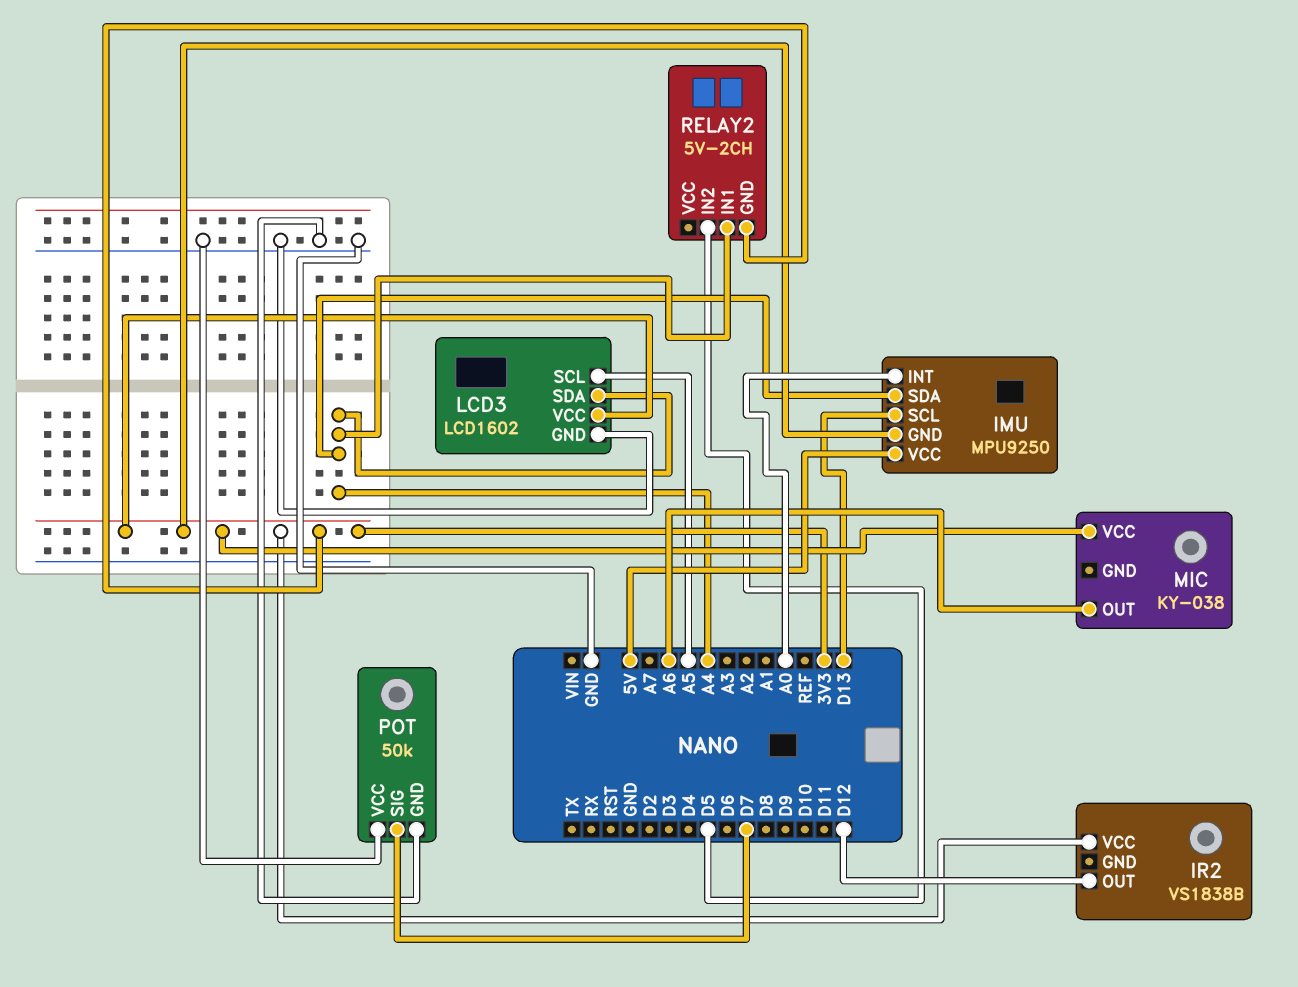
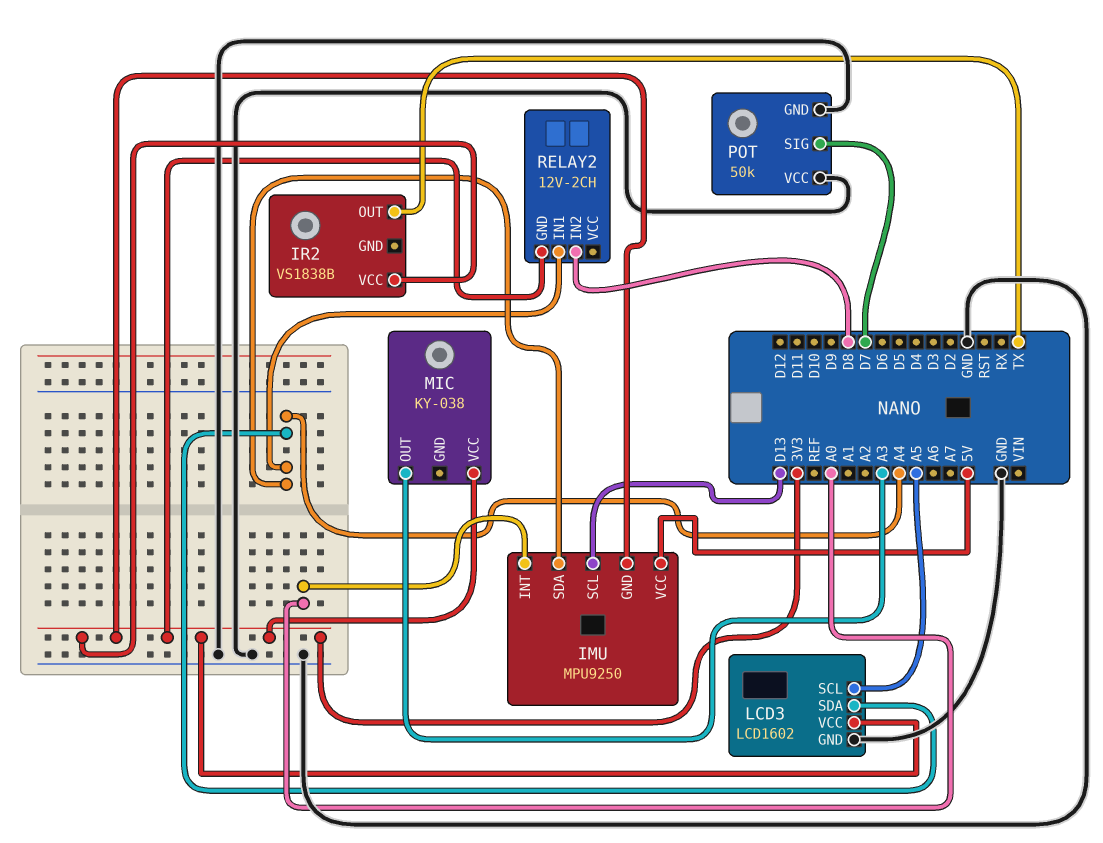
IR2 pin OUT: D12 -> TX
MIC pin OUT: A6 -> A3
RELAY2: 5V-2CH -> 12V-2CH
RELAY2 pin IN2: D5 -> D8

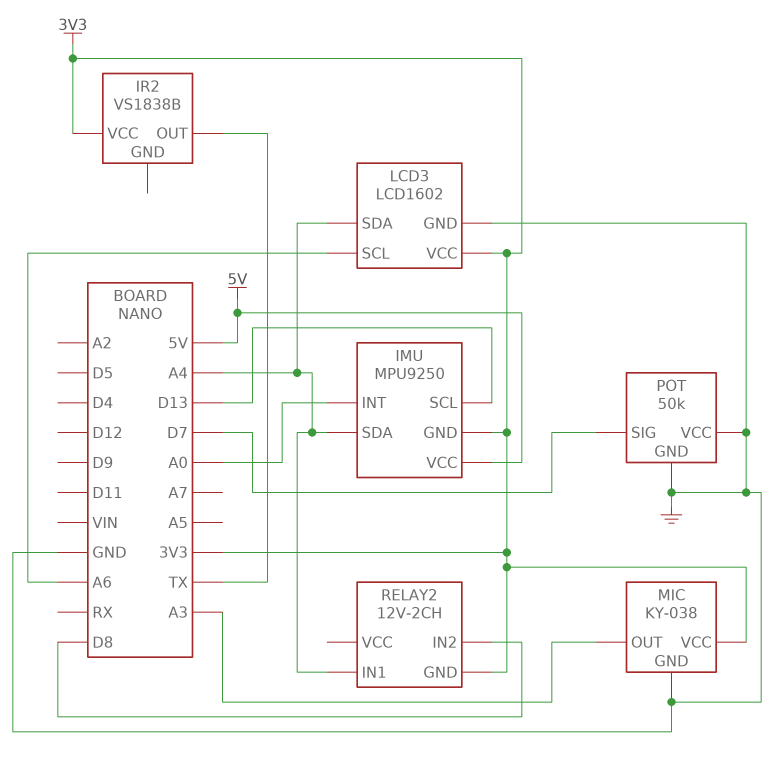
LCD3 pin SCL: A5 -> A6
MIC pin GND: none -> GND

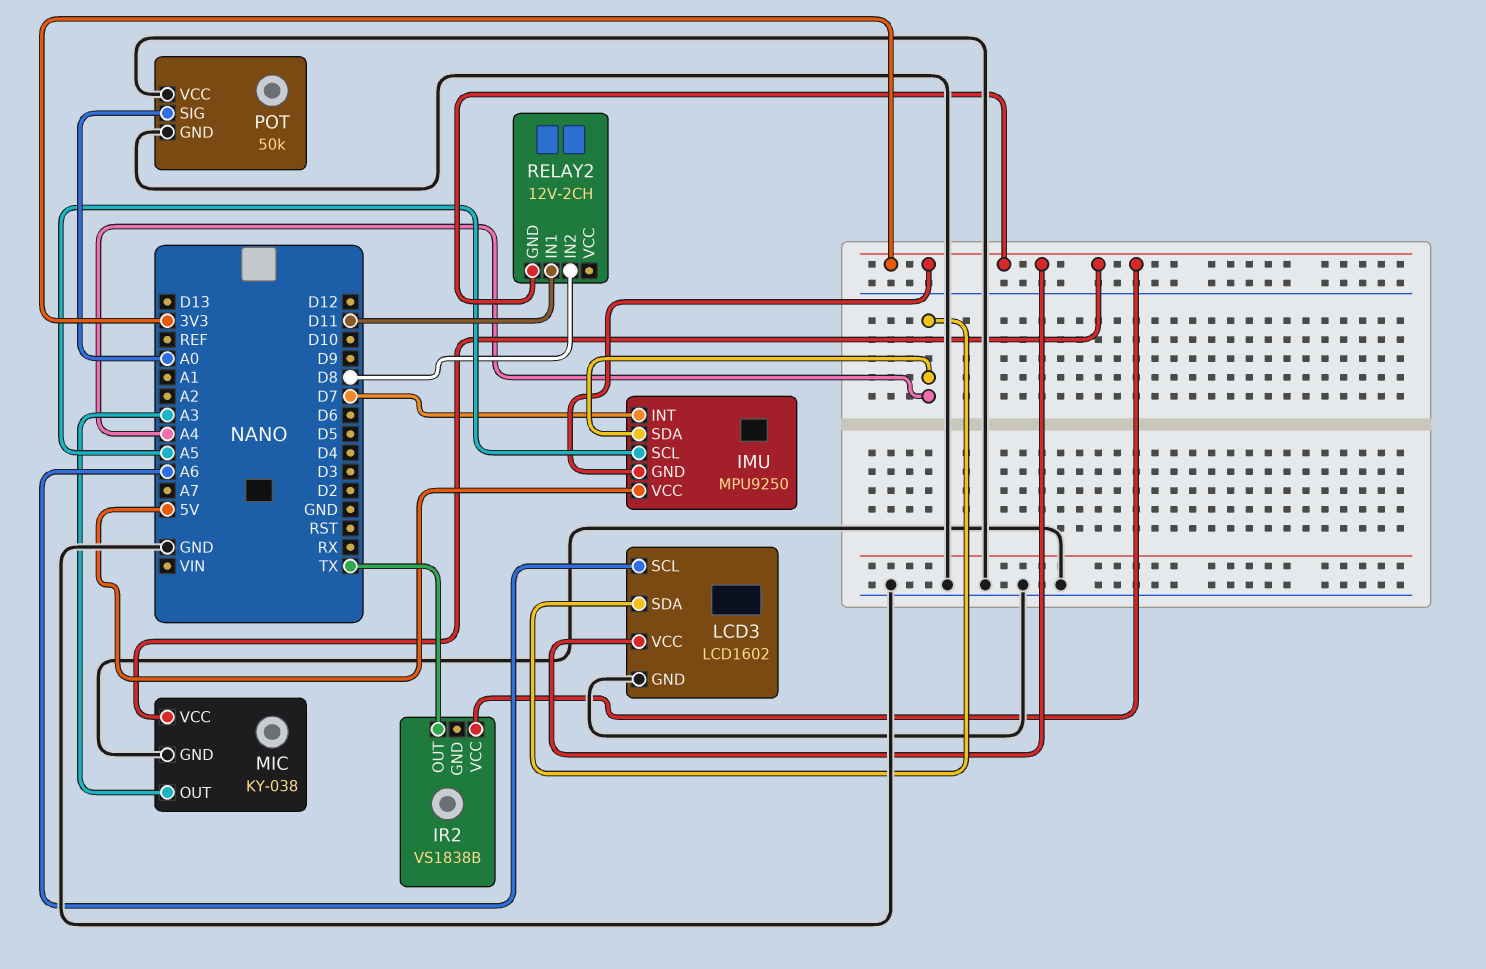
IMU pin INT: A0 -> D7
IMU pin SCL: D13 -> A5
POT pin SIG: D7 -> A0
RELAY2 pin IN1: A4 -> D11

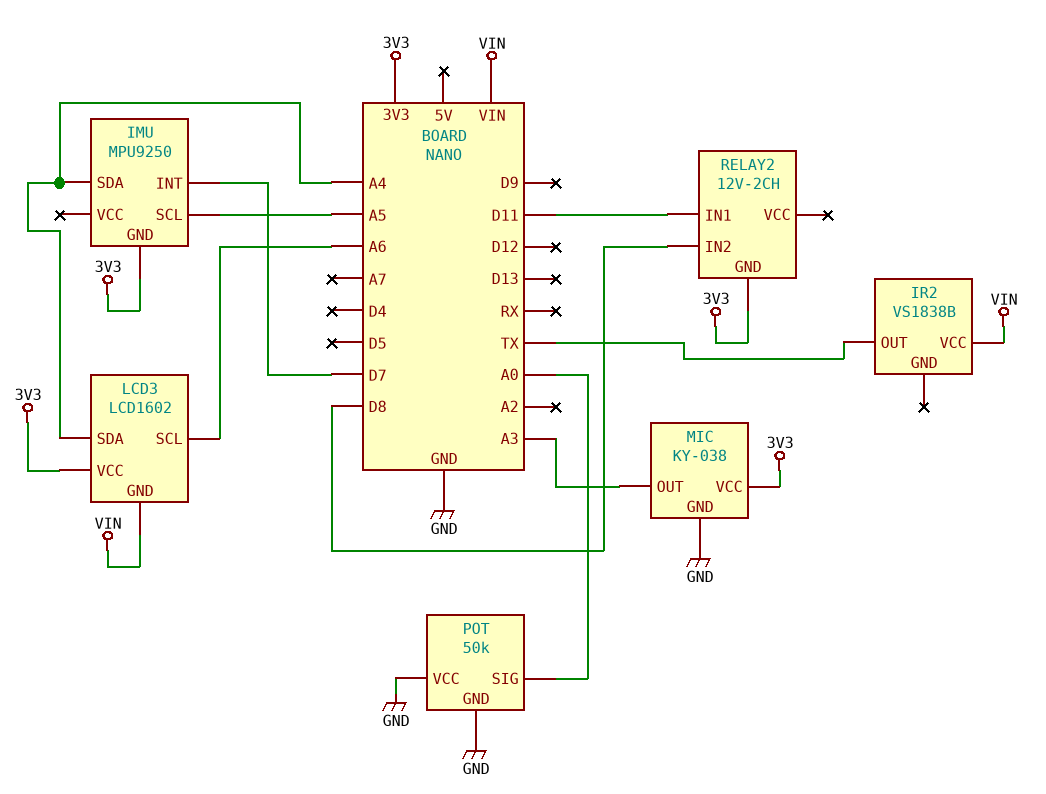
IMU pin VCC: 5V -> none
IR2 pin VCC: 3V3 -> VIN
LCD3 pin GND: GND -> VIN

